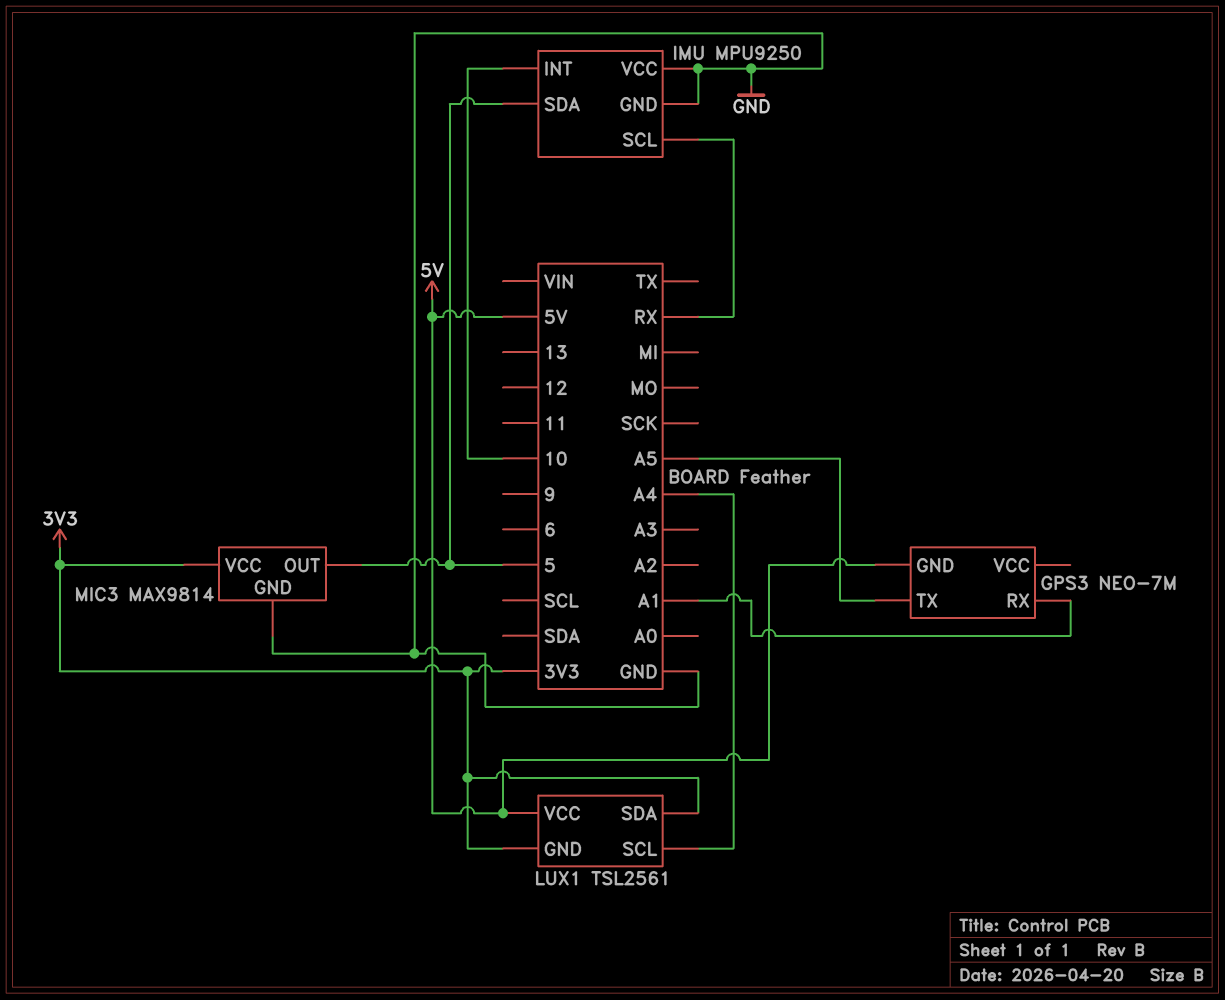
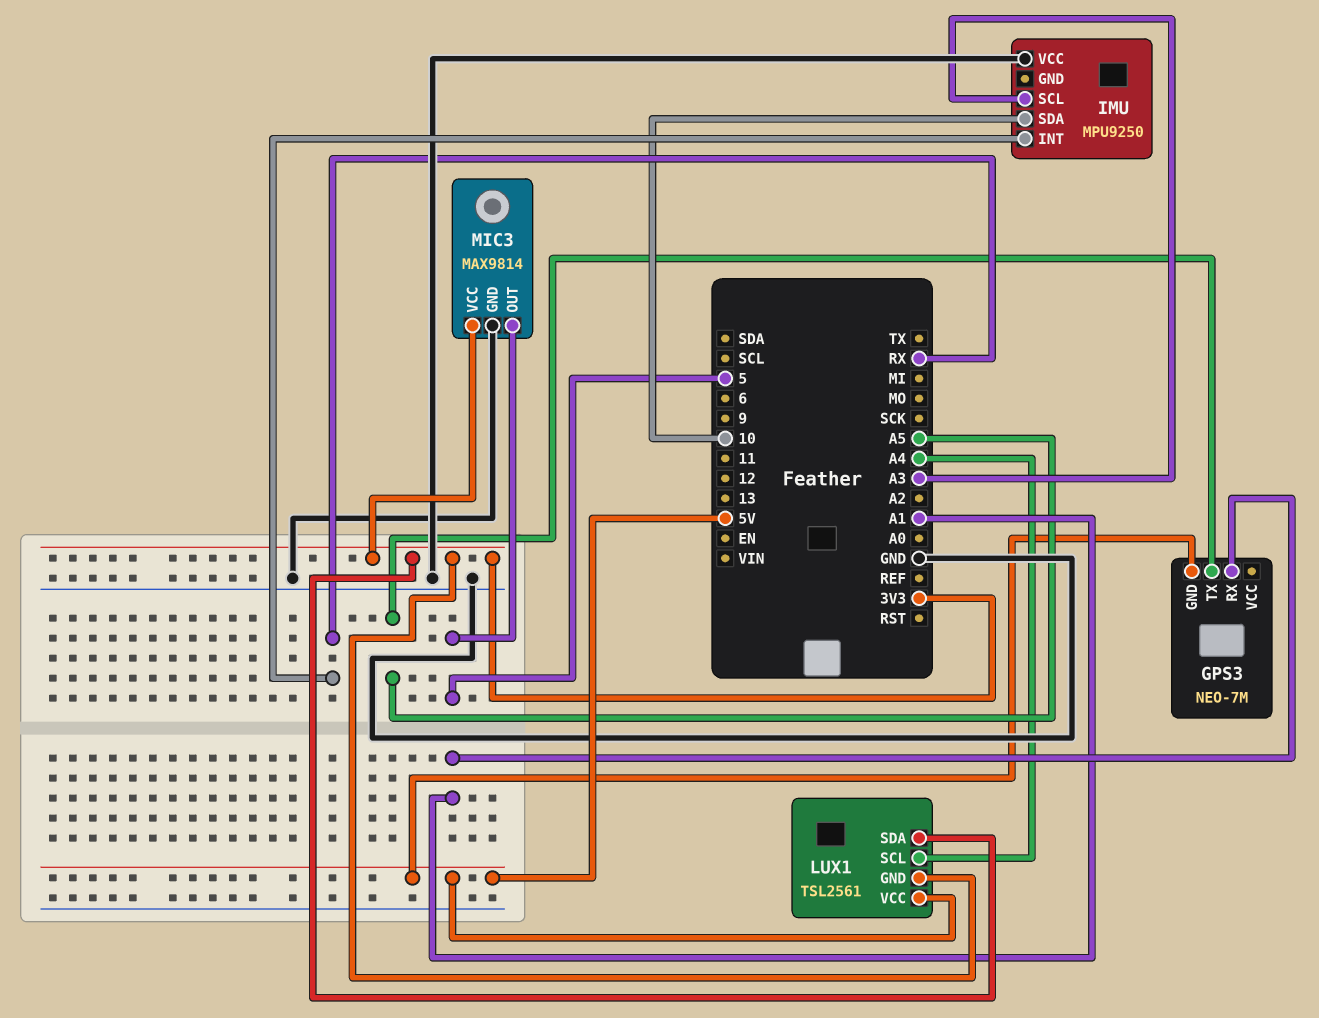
IMU pin GND: GND -> none
IMU pin INT: 10 -> RX
IMU pin SCL: RX -> A3
IMU pin SDA: 5 -> 10

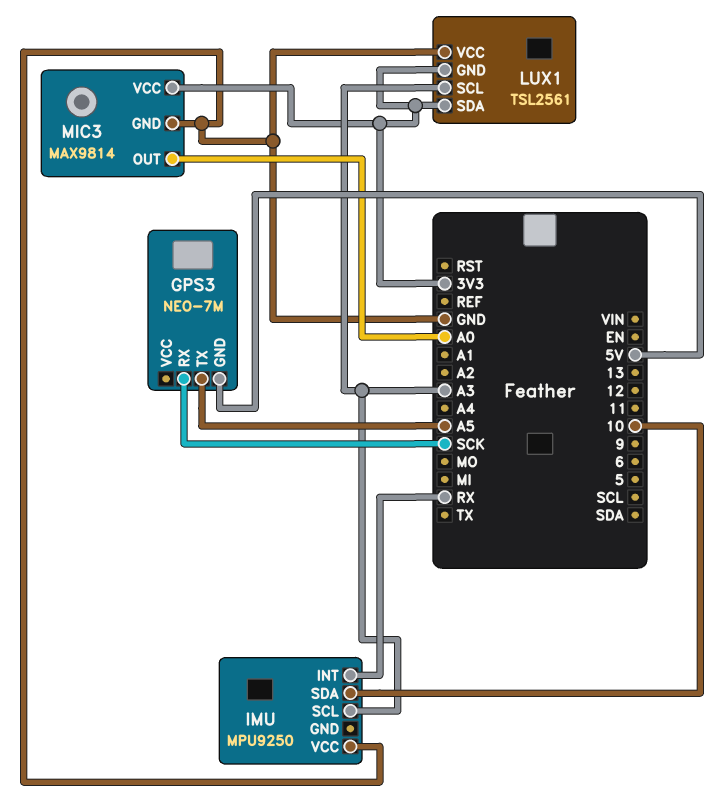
GPS3 pin RX: A1 -> SCK
LUX1 pin SCL: A4 -> A3
LUX1 pin VCC: 5V -> GND
MIC3 pin OUT: 5 -> A0

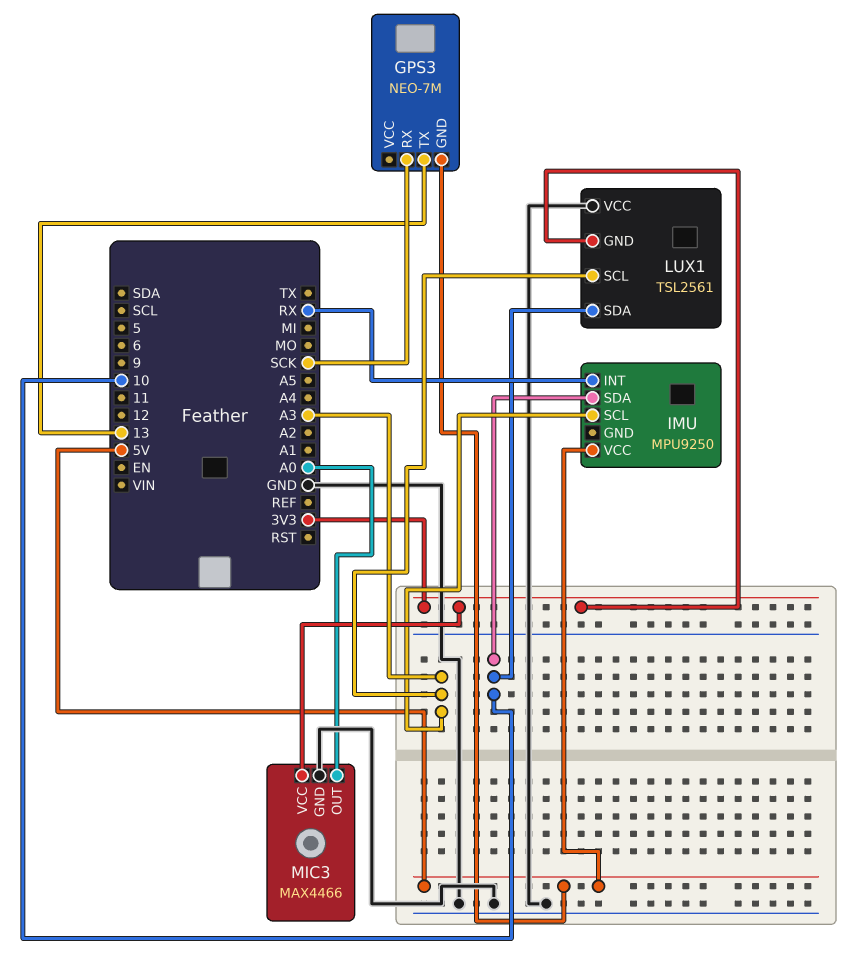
GPS3 pin TX: A5 -> 13
IMU pin VCC: GND -> 5V
LUX1 pin SDA: 3V3 -> 10
MIC3: MAX9814 -> MAX4466

